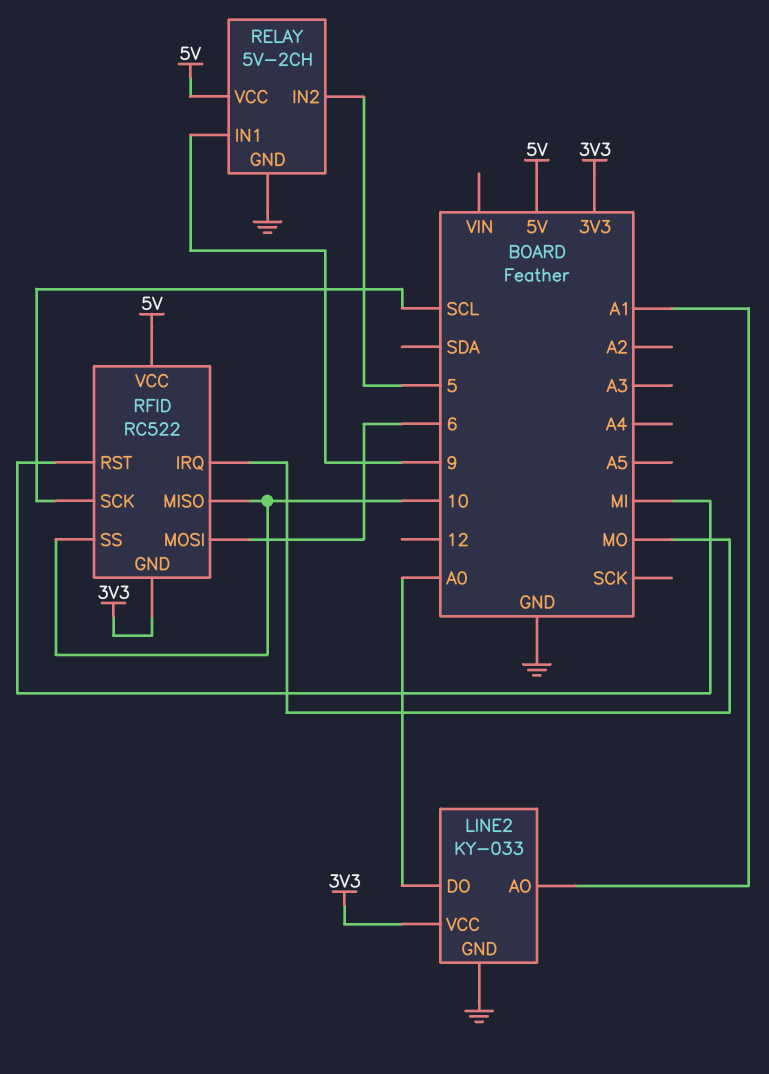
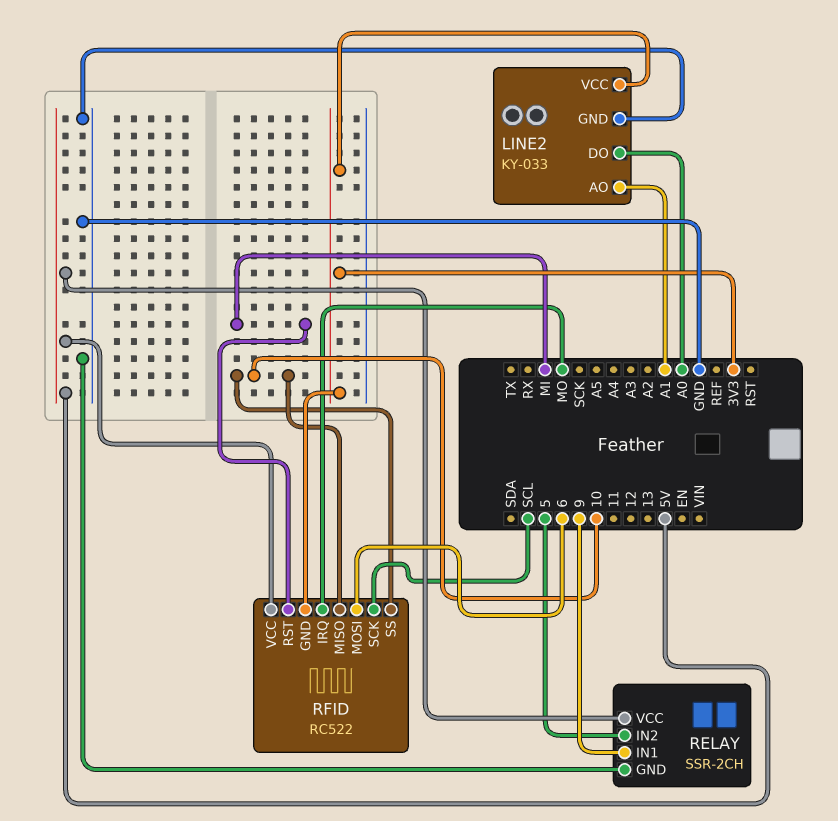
RELAY: 5V-2CH -> SSR-2CH

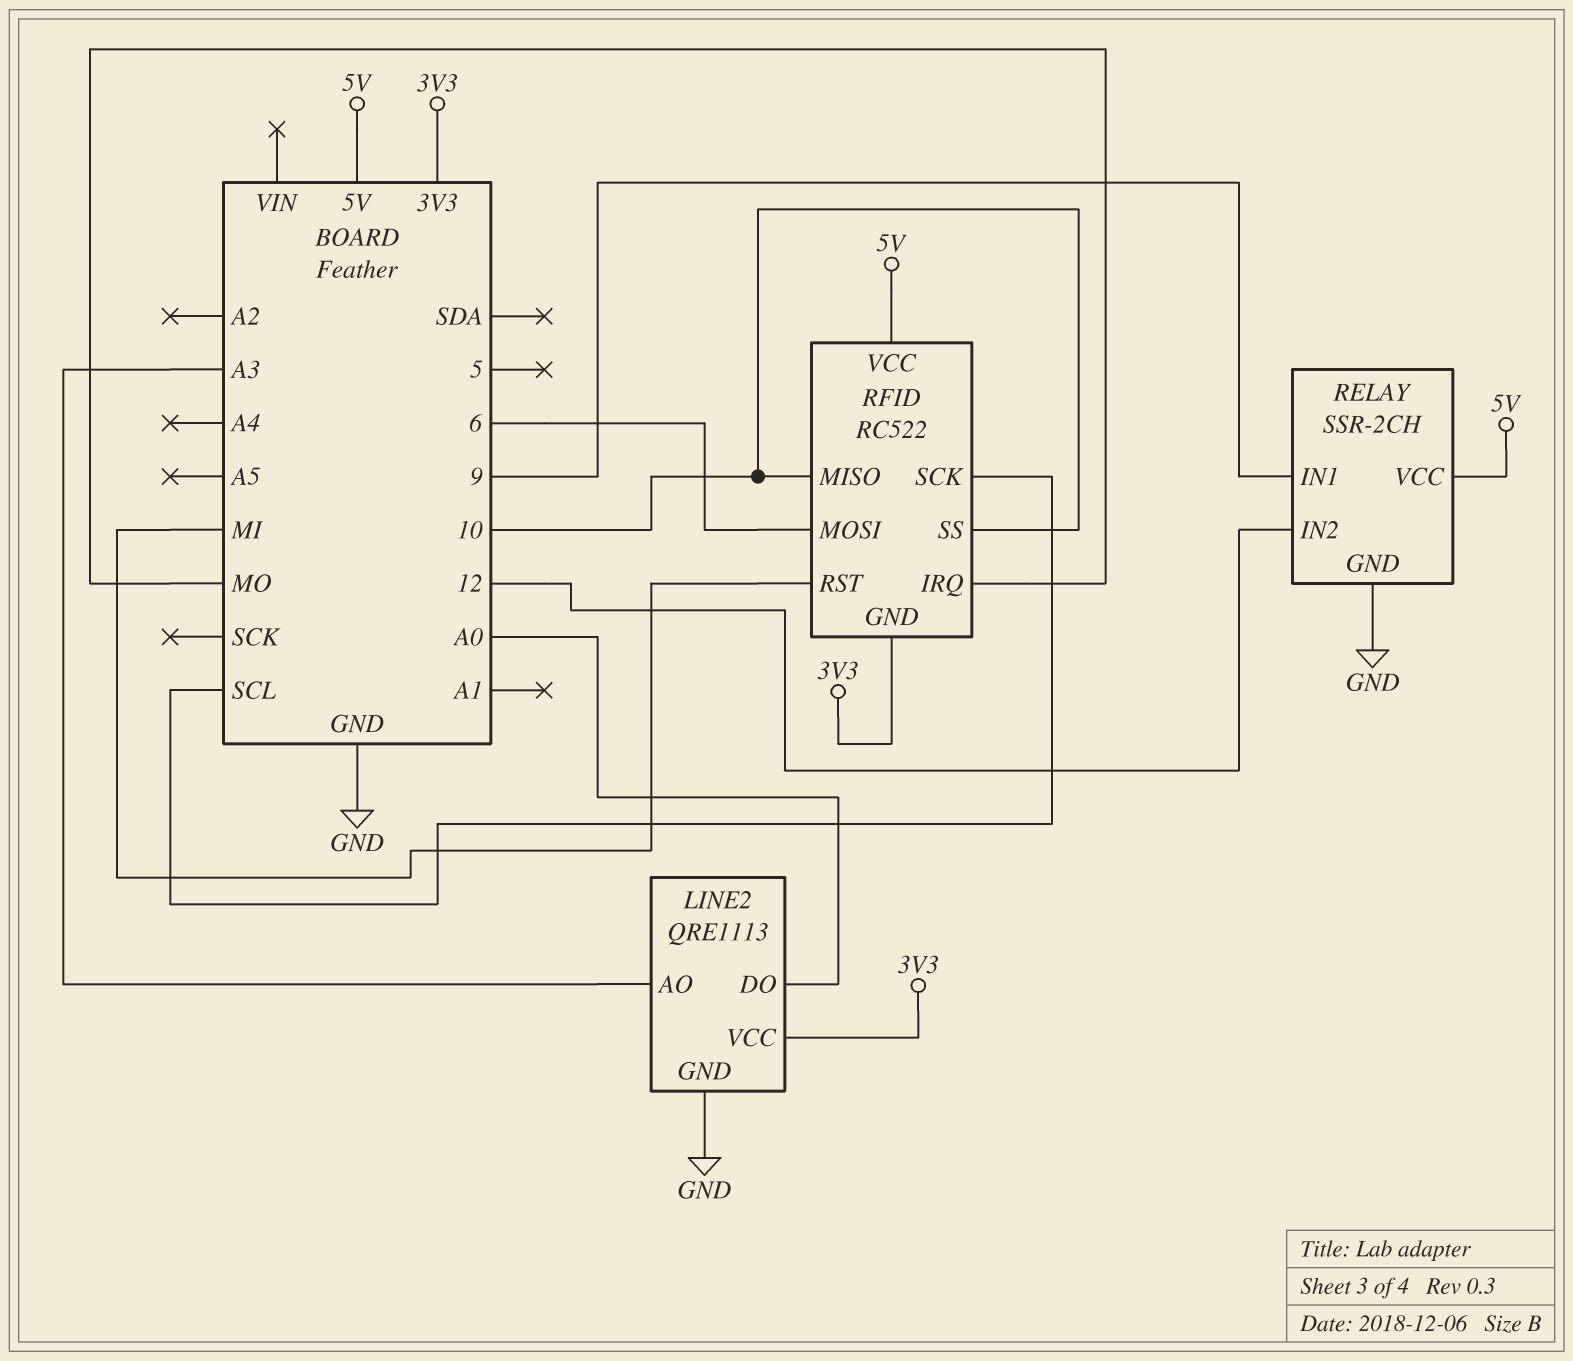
LINE2: KY-033 -> QRE1113
LINE2 pin AO: A1 -> A3
RELAY pin IN2: 5 -> 12

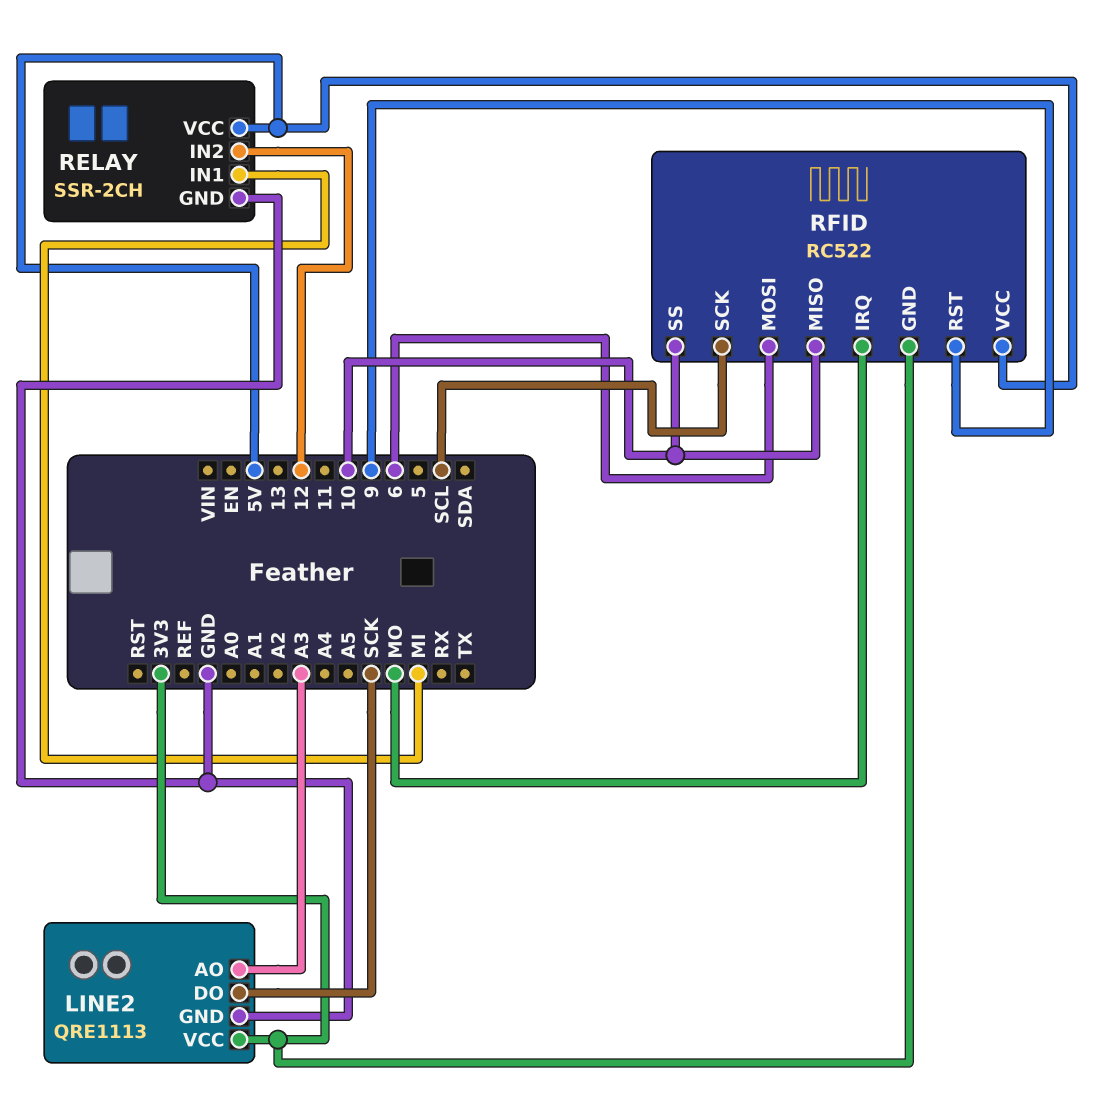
LINE2 pin DO: A0 -> SCK
RELAY pin IN1: 9 -> MI
RFID pin RST: MI -> 9

